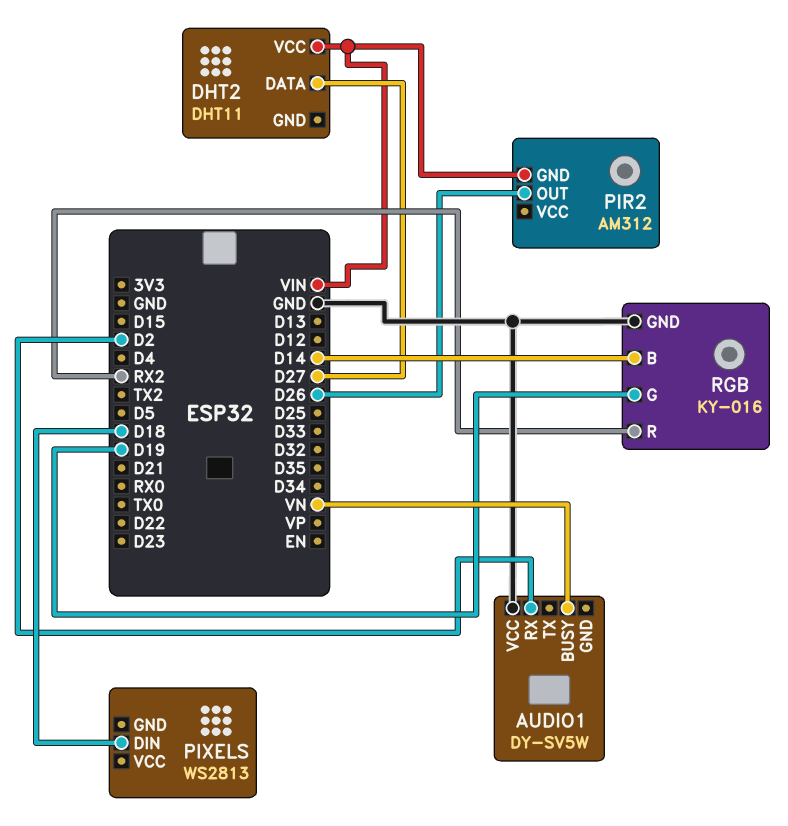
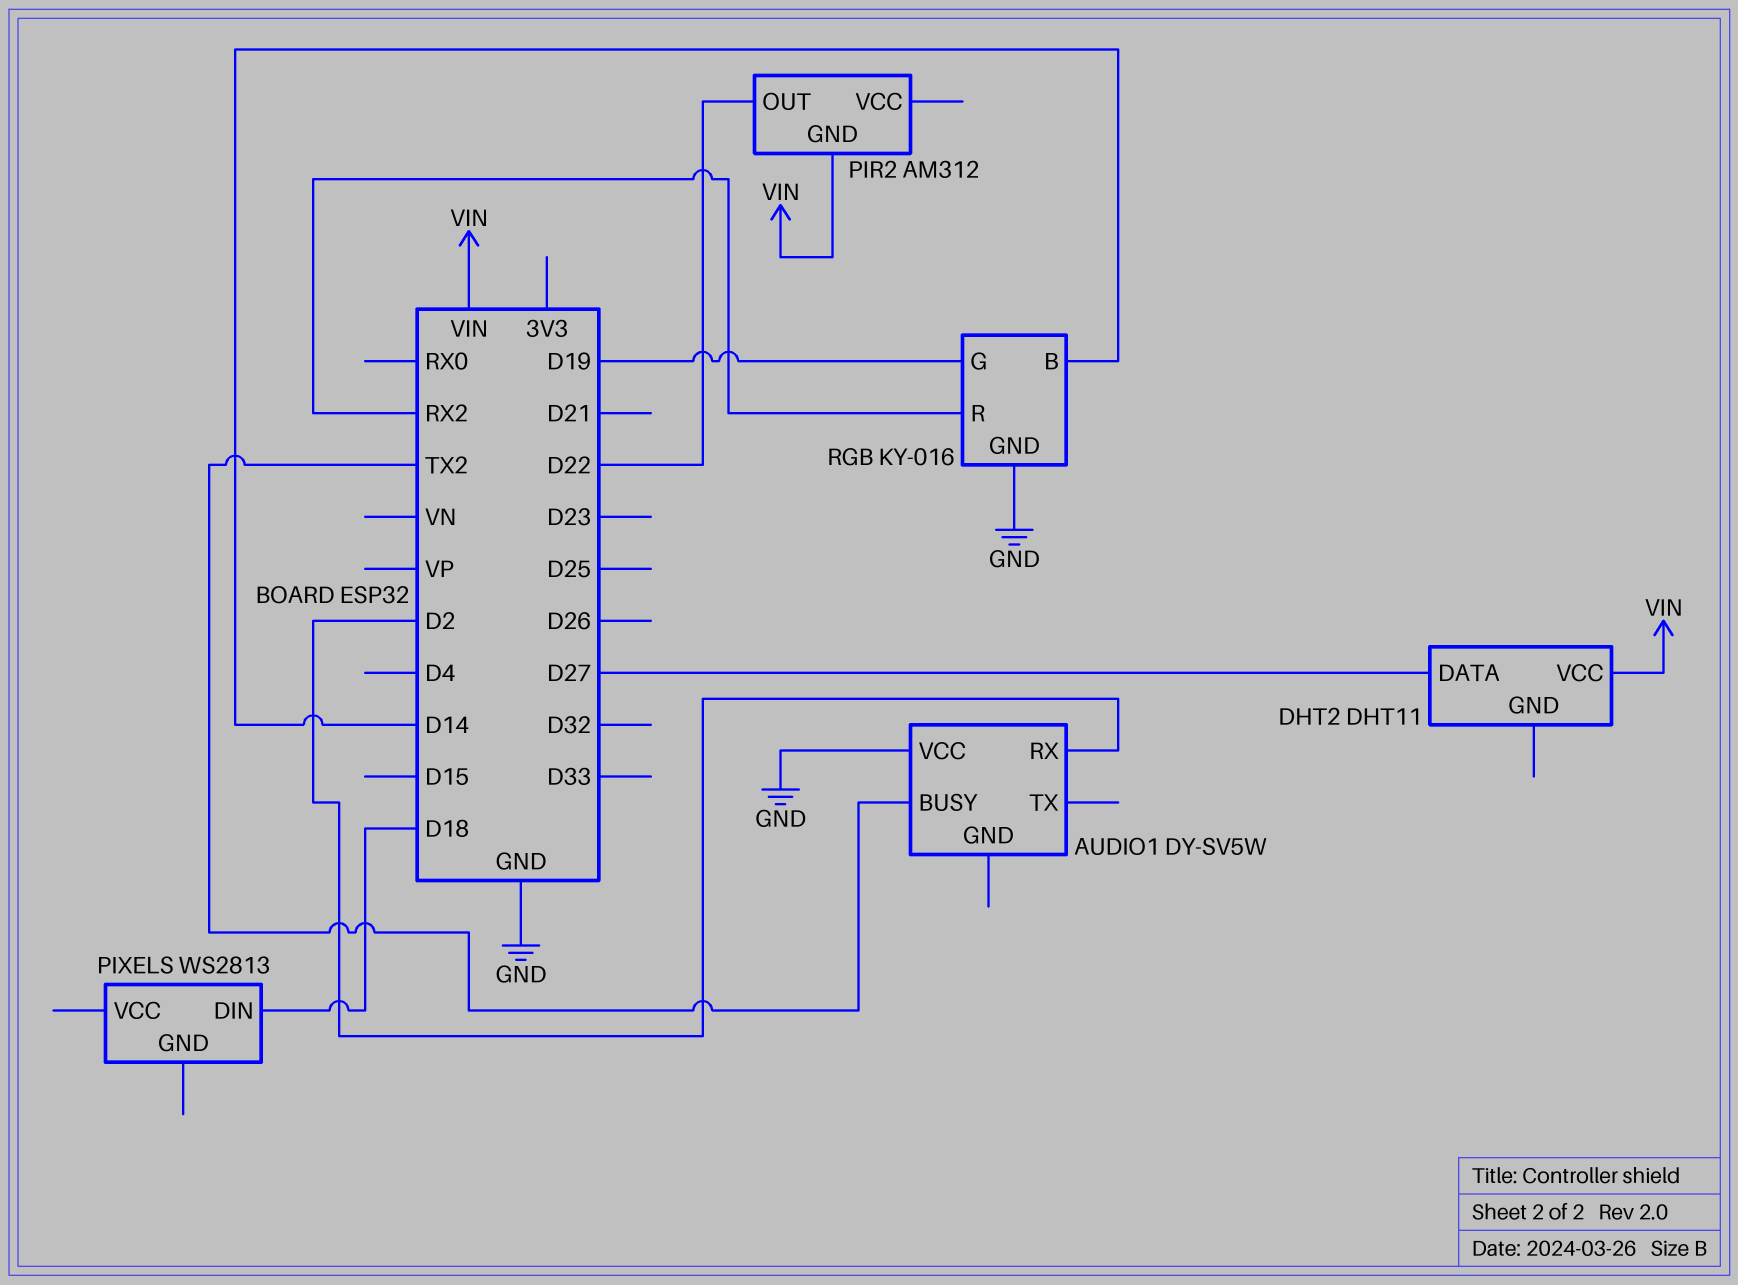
AUDIO1 pin BUSY: VN -> TX2
PIR2 pin OUT: D26 -> D22

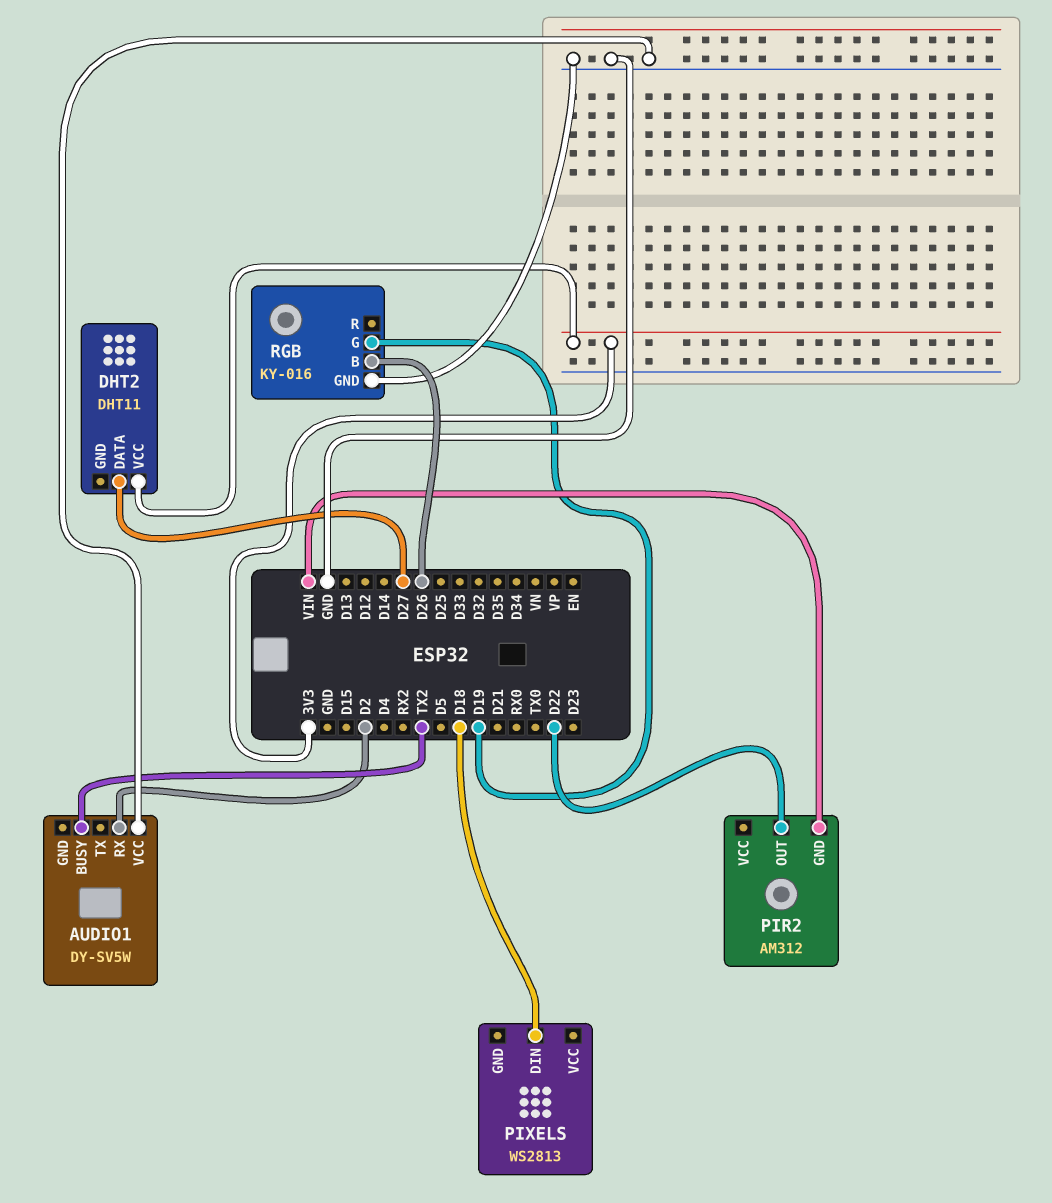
DHT2 pin VCC: VIN -> 3V3
RGB pin B: D14 -> D26
RGB pin R: RX2 -> none

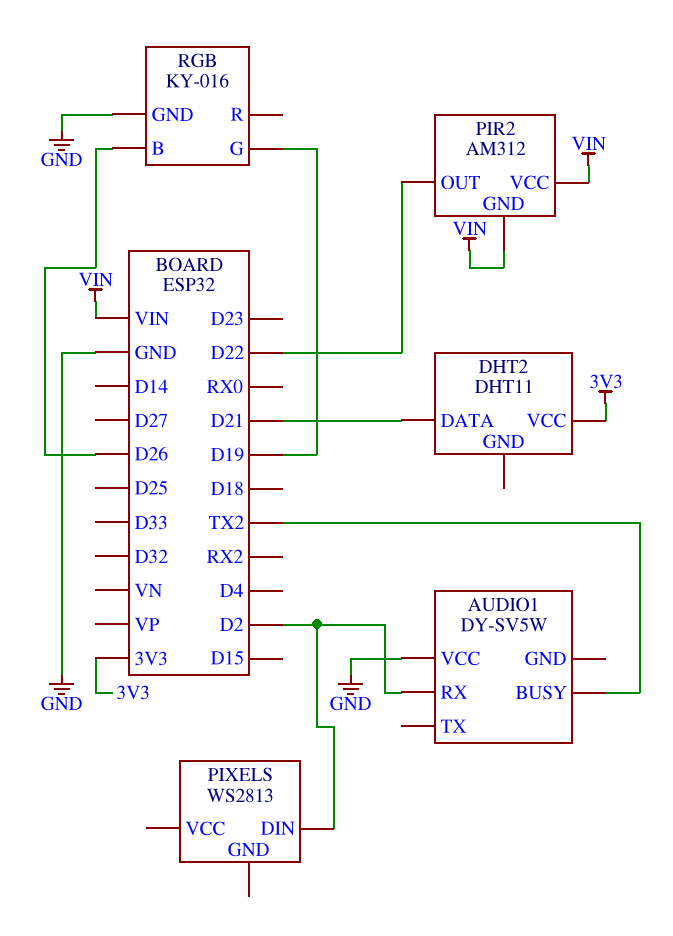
DHT2 pin DATA: D27 -> D21
PIR2 pin VCC: none -> VIN
PIXELS pin DIN: D18 -> D2

